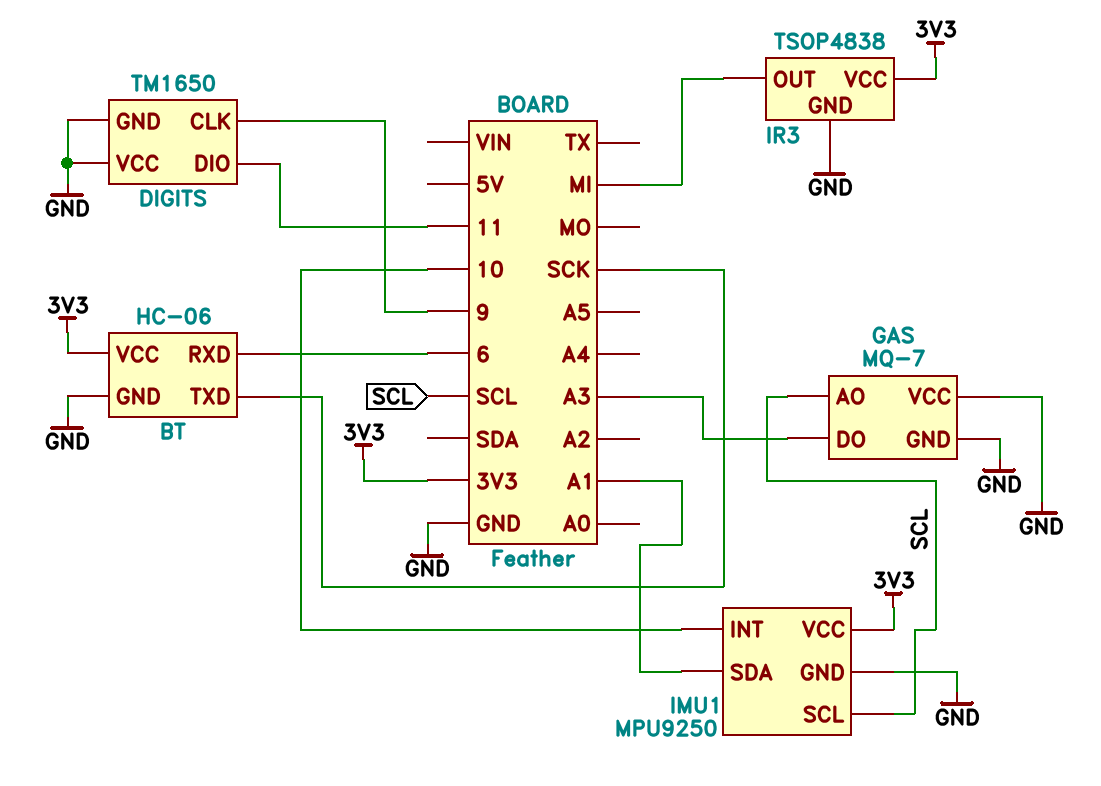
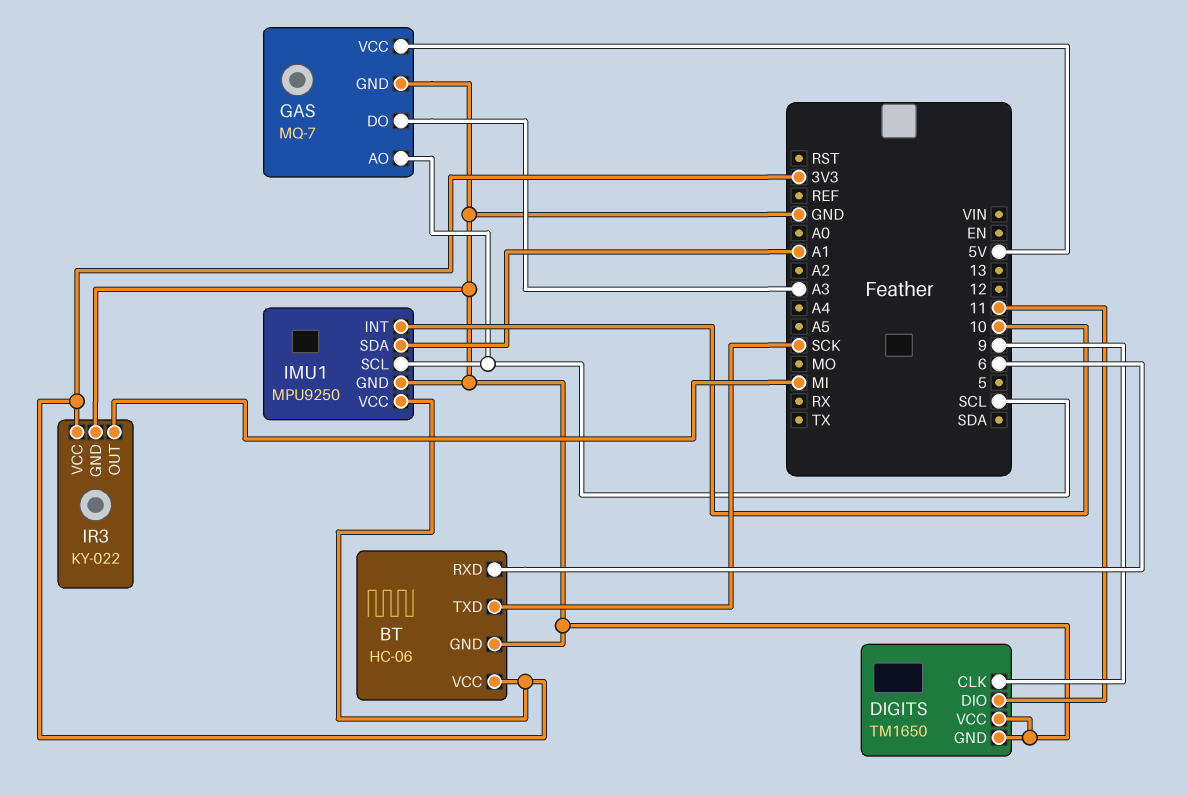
GAS pin VCC: GND -> 5V
IR3: TSOP4838 -> KY-022

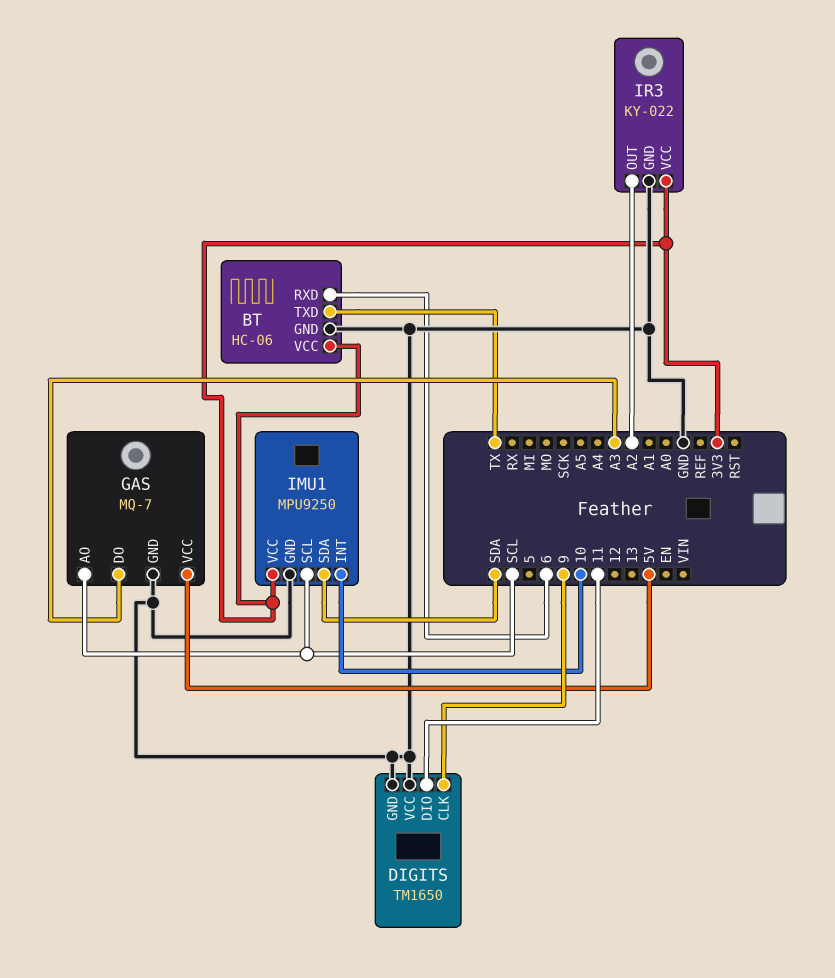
BT pin TXD: SCK -> TX
IMU1 pin SDA: A1 -> SDA
IR3 pin OUT: MI -> A2

